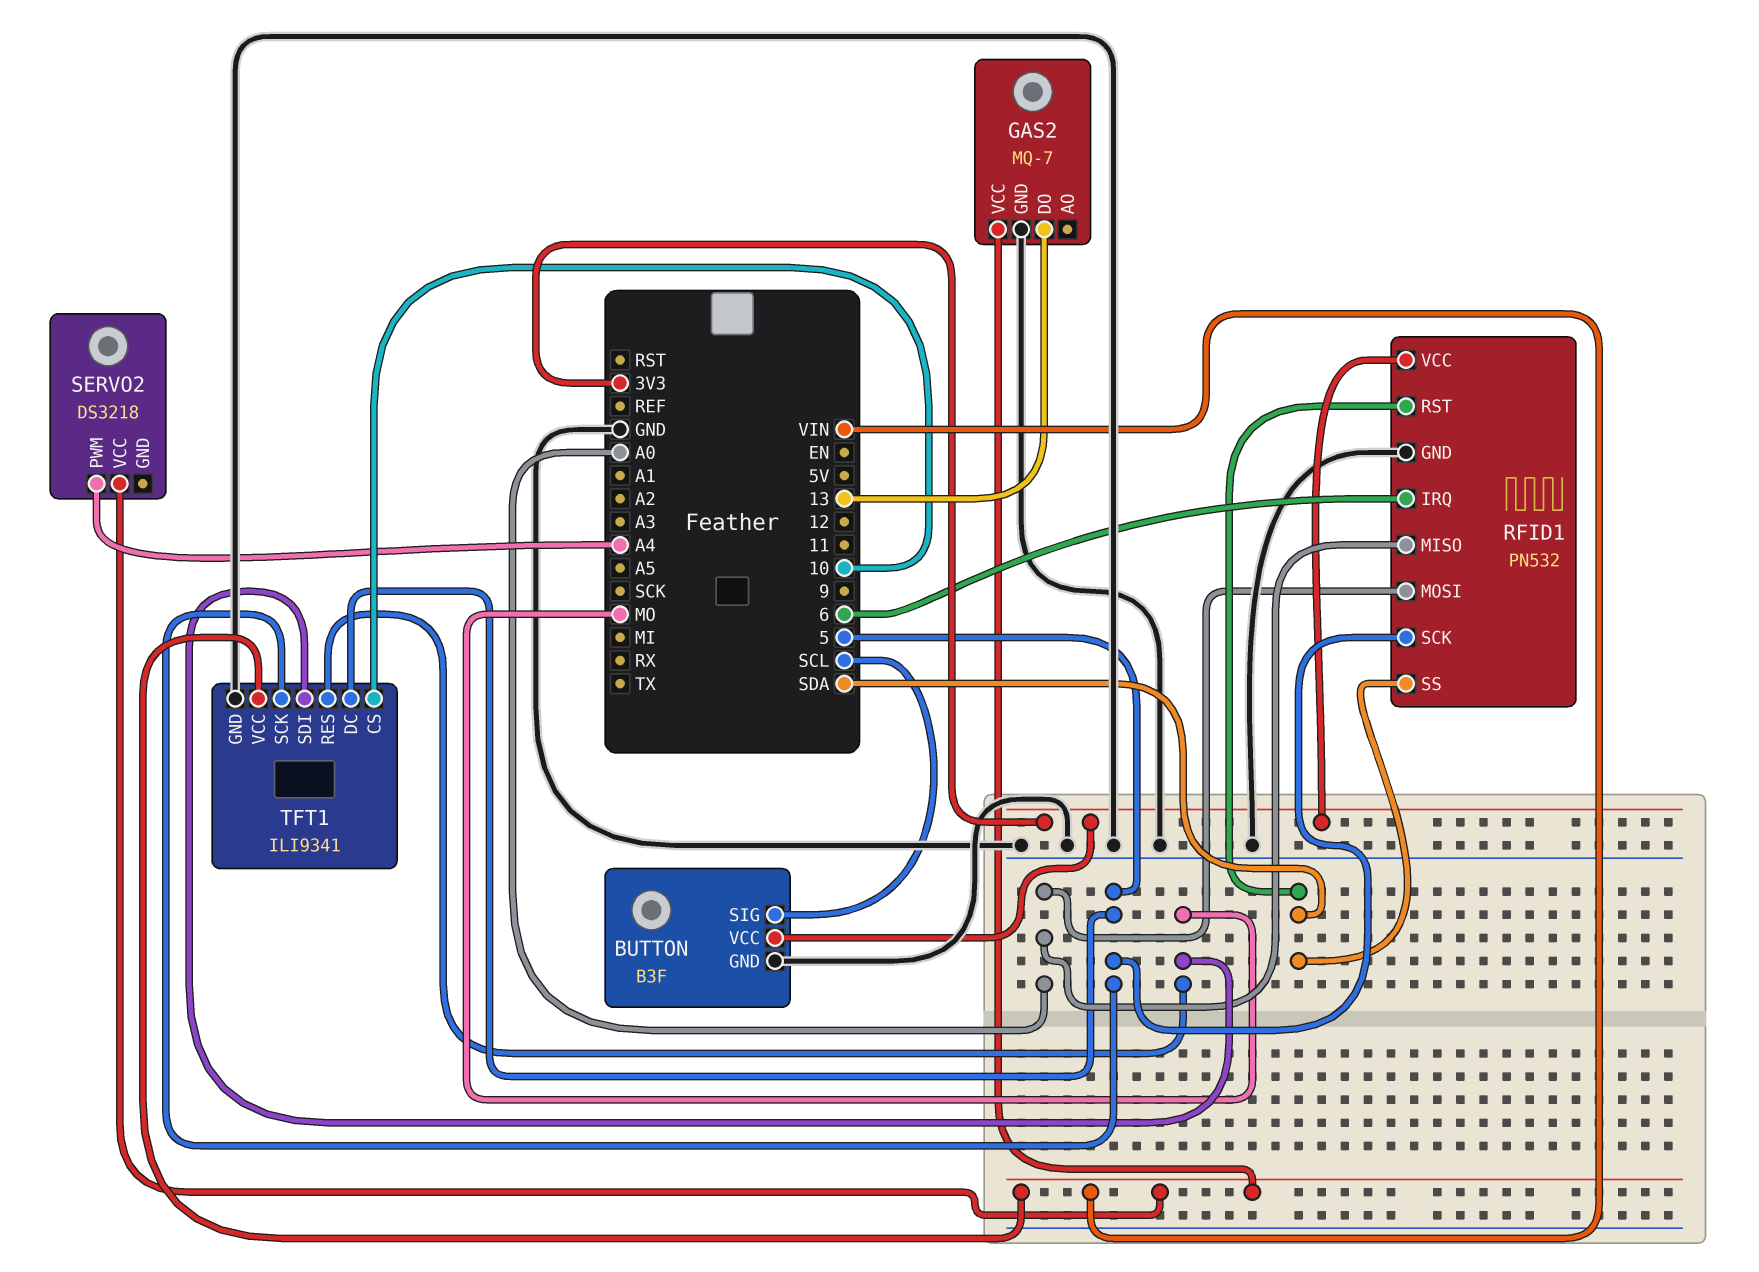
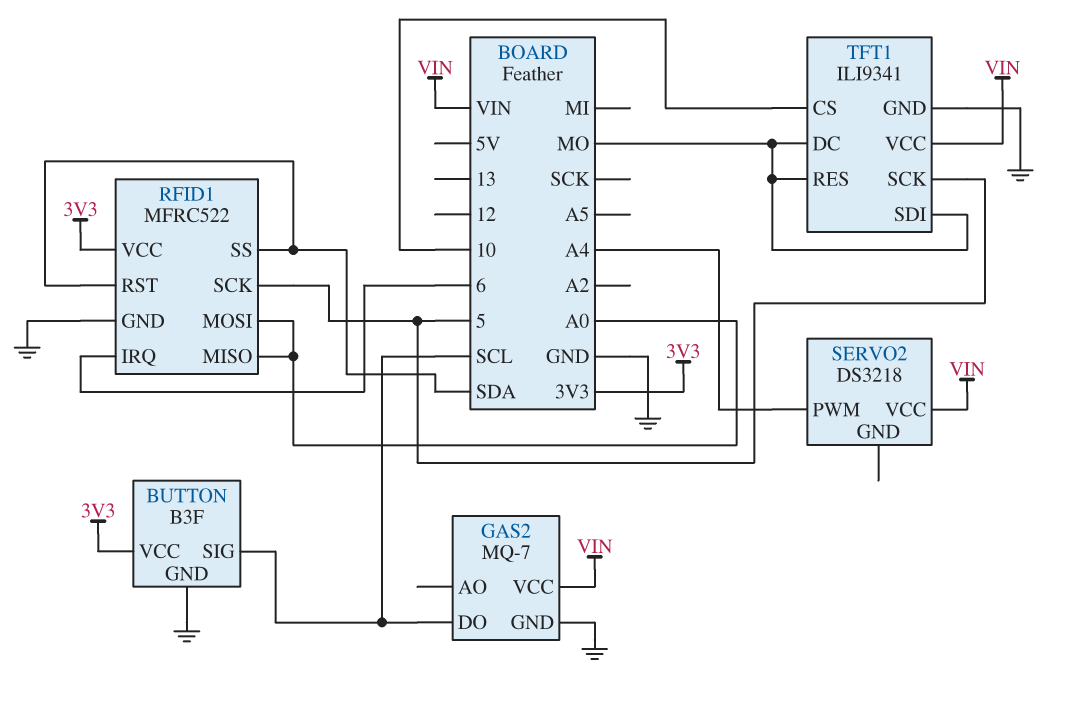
GAS2 pin DO: 13 -> SCL
RFID1: PN532 -> MFRC522
TFT1 pin DC: 5 -> MO

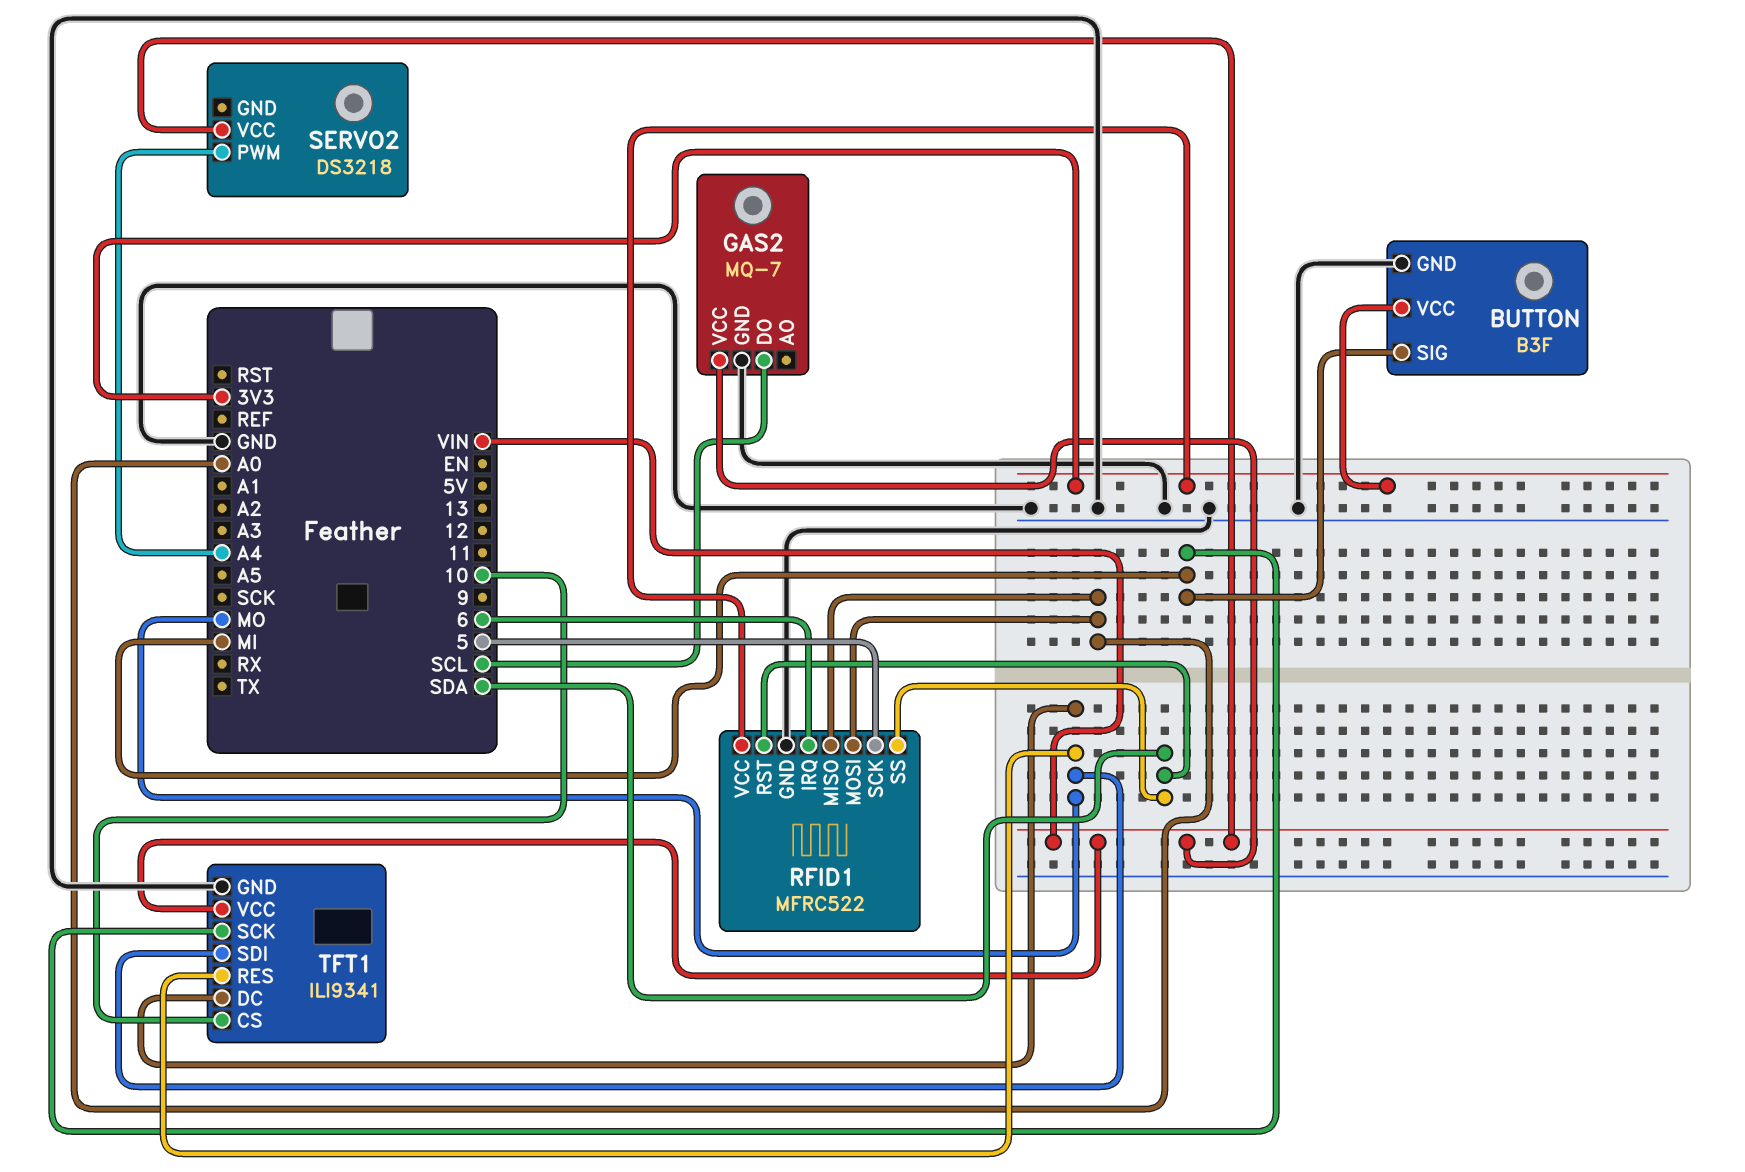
BUTTON pin SIG: SCL -> MI
TFT1 pin SCK: 5 -> MI

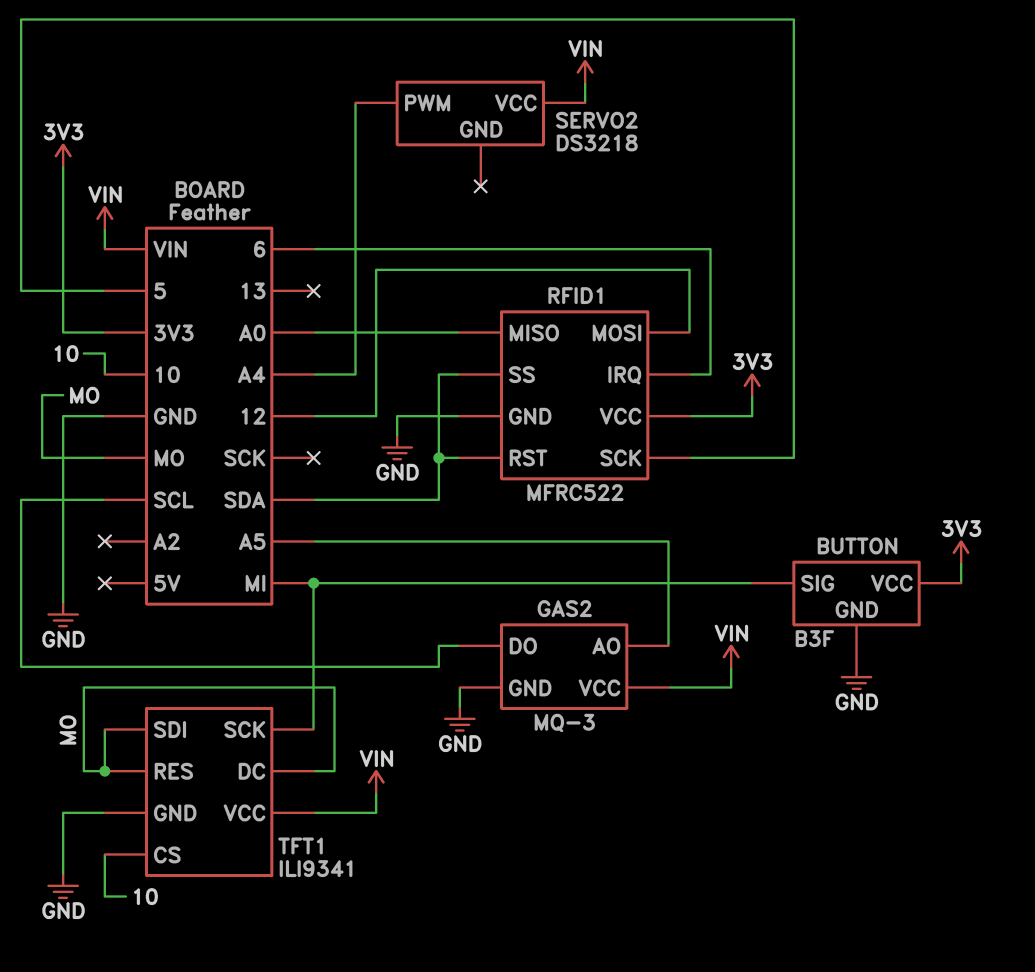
GAS2: MQ-7 -> MQ-3
GAS2 pin AO: none -> A5
RFID1 pin MOSI: A0 -> 12

